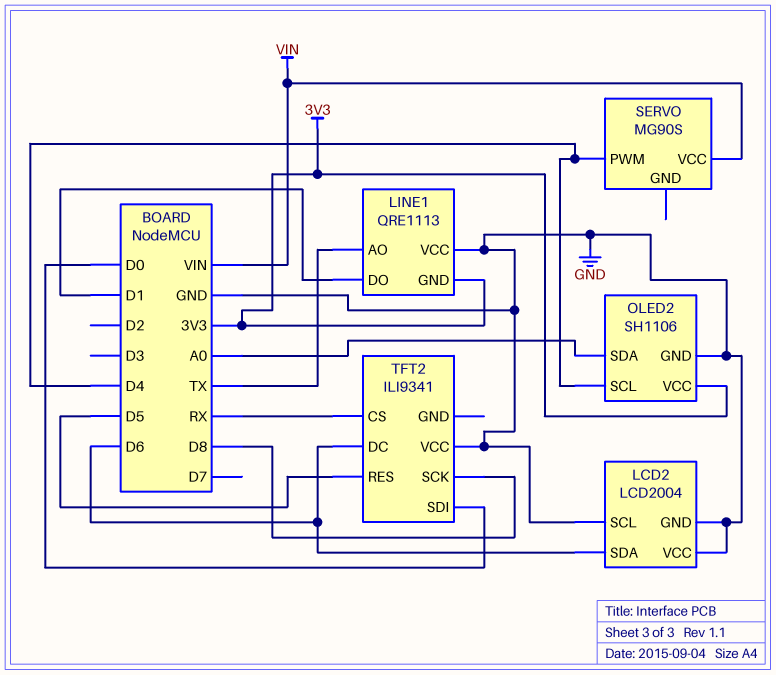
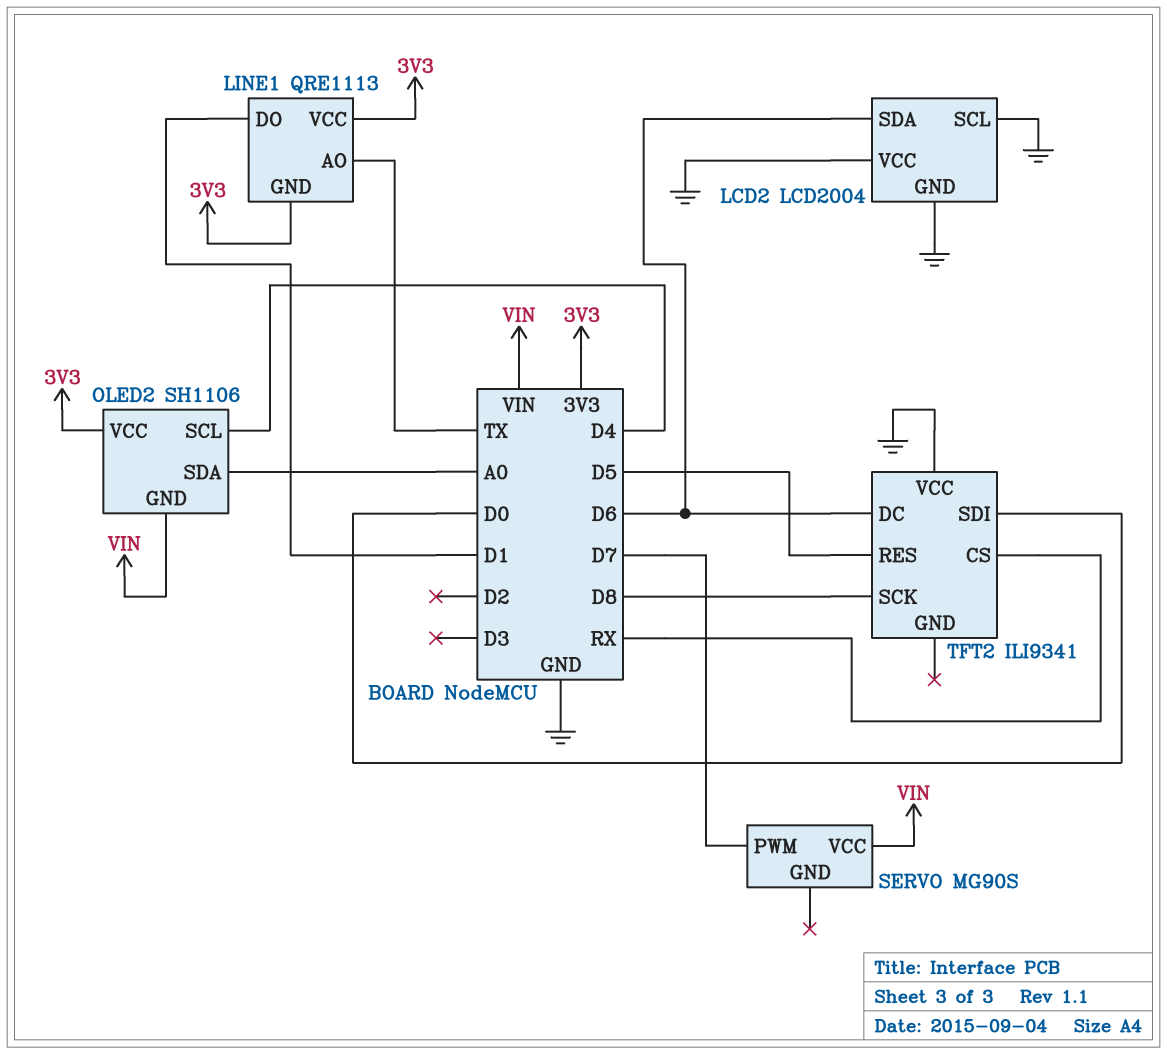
LINE1 pin VCC: GND -> 3V3
OLED2 pin GND: GND -> VIN
SERVO pin PWM: D4 -> D7

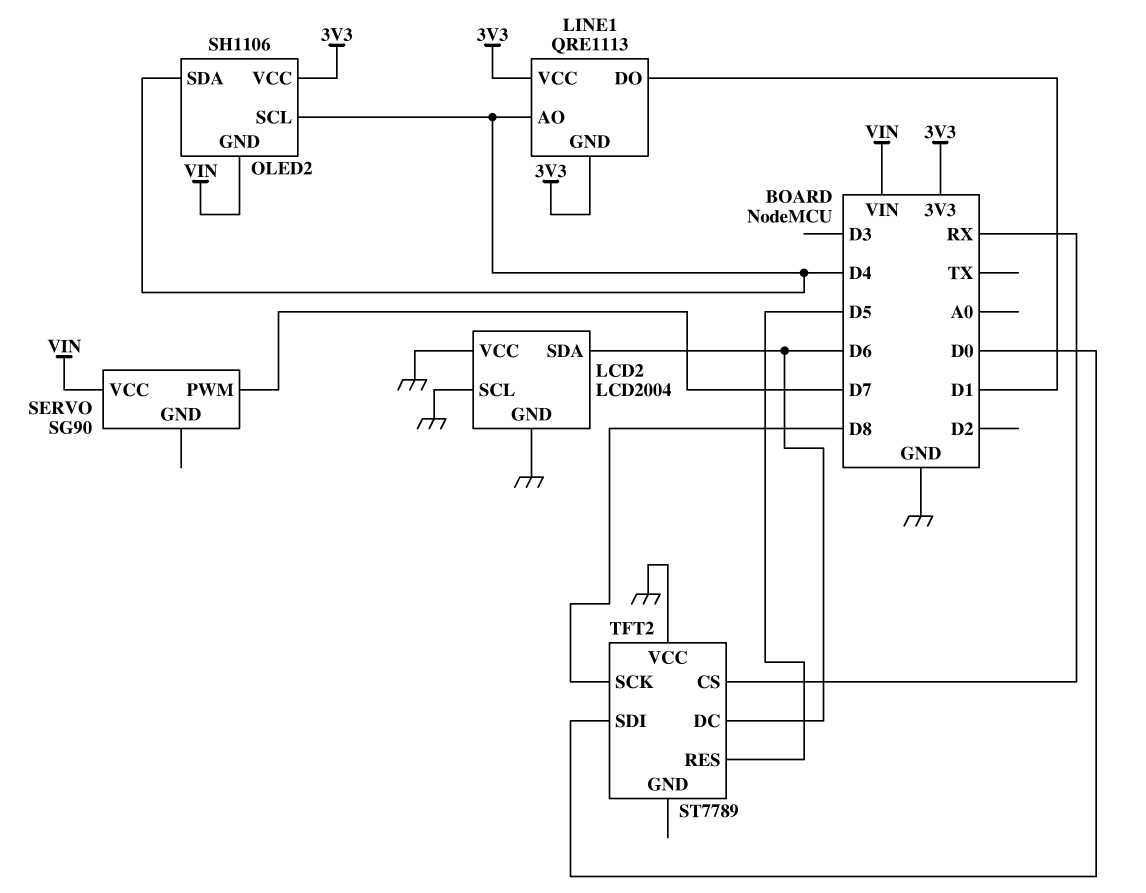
LINE1 pin AO: TX -> D4
OLED2 pin SDA: A0 -> D4
SERVO: MG90S -> SG90
TFT2: ILI9341 -> ST7789

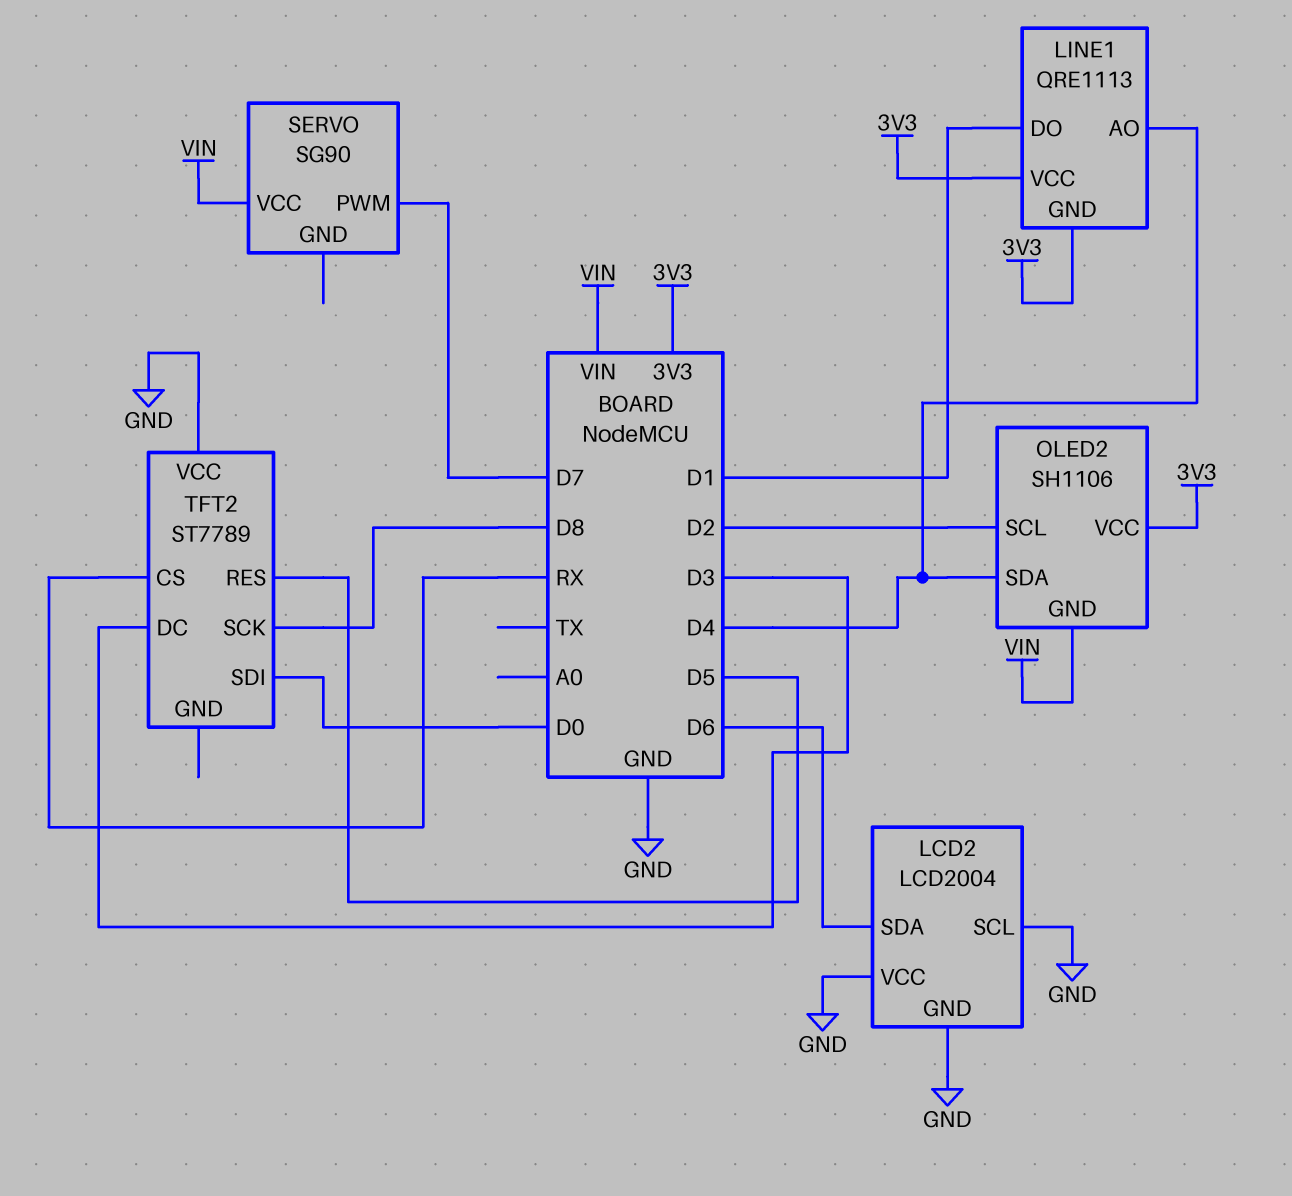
OLED2 pin SCL: D4 -> D2
TFT2 pin DC: D6 -> D3

